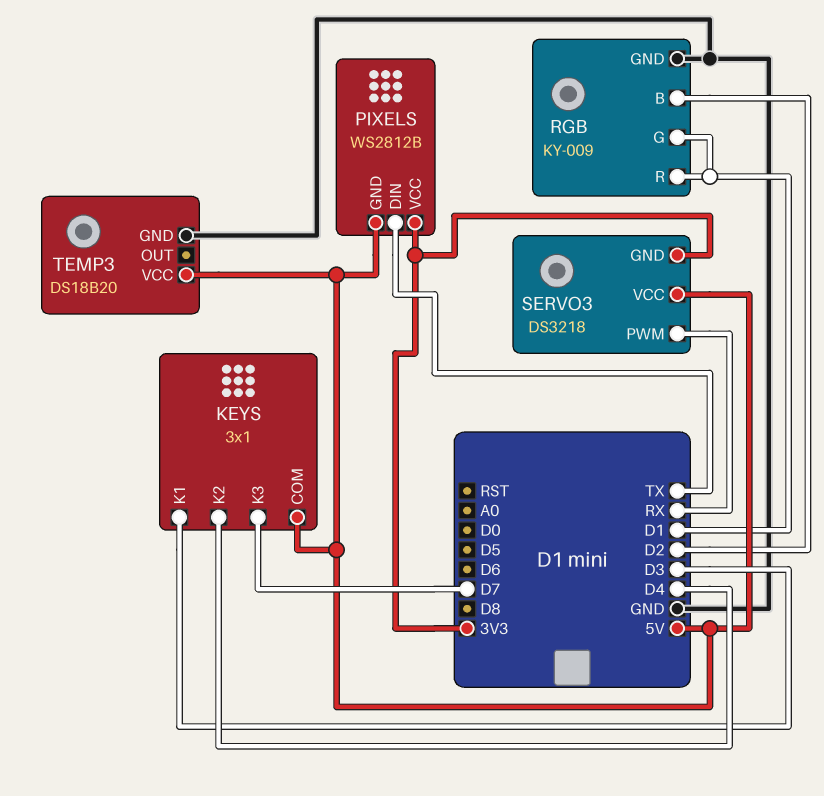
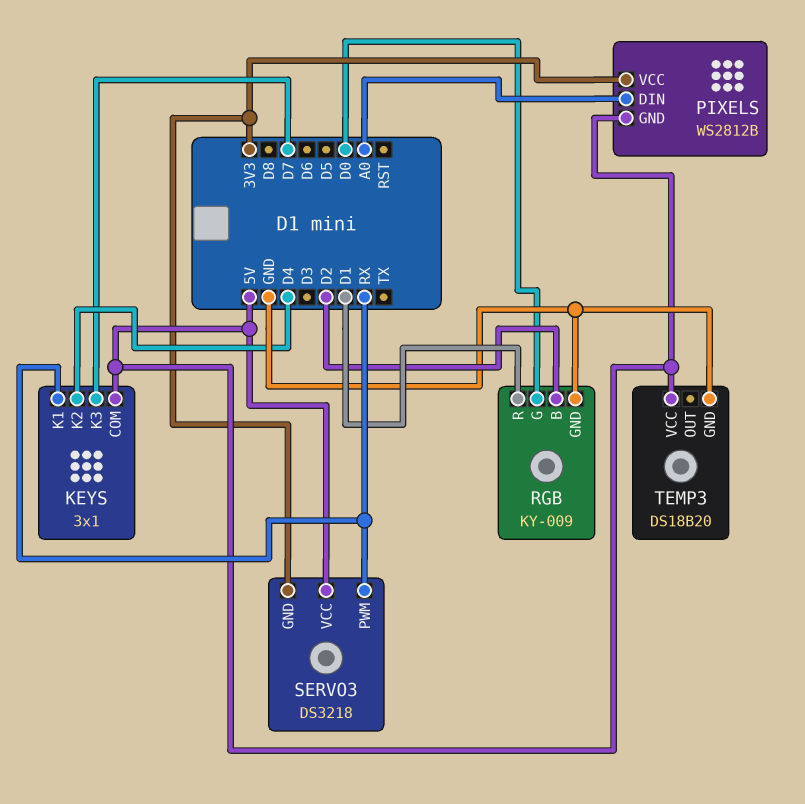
KEYS pin K1: D3 -> RX
PIXELS pin DIN: TX -> A0
RGB pin G: D1 -> D0

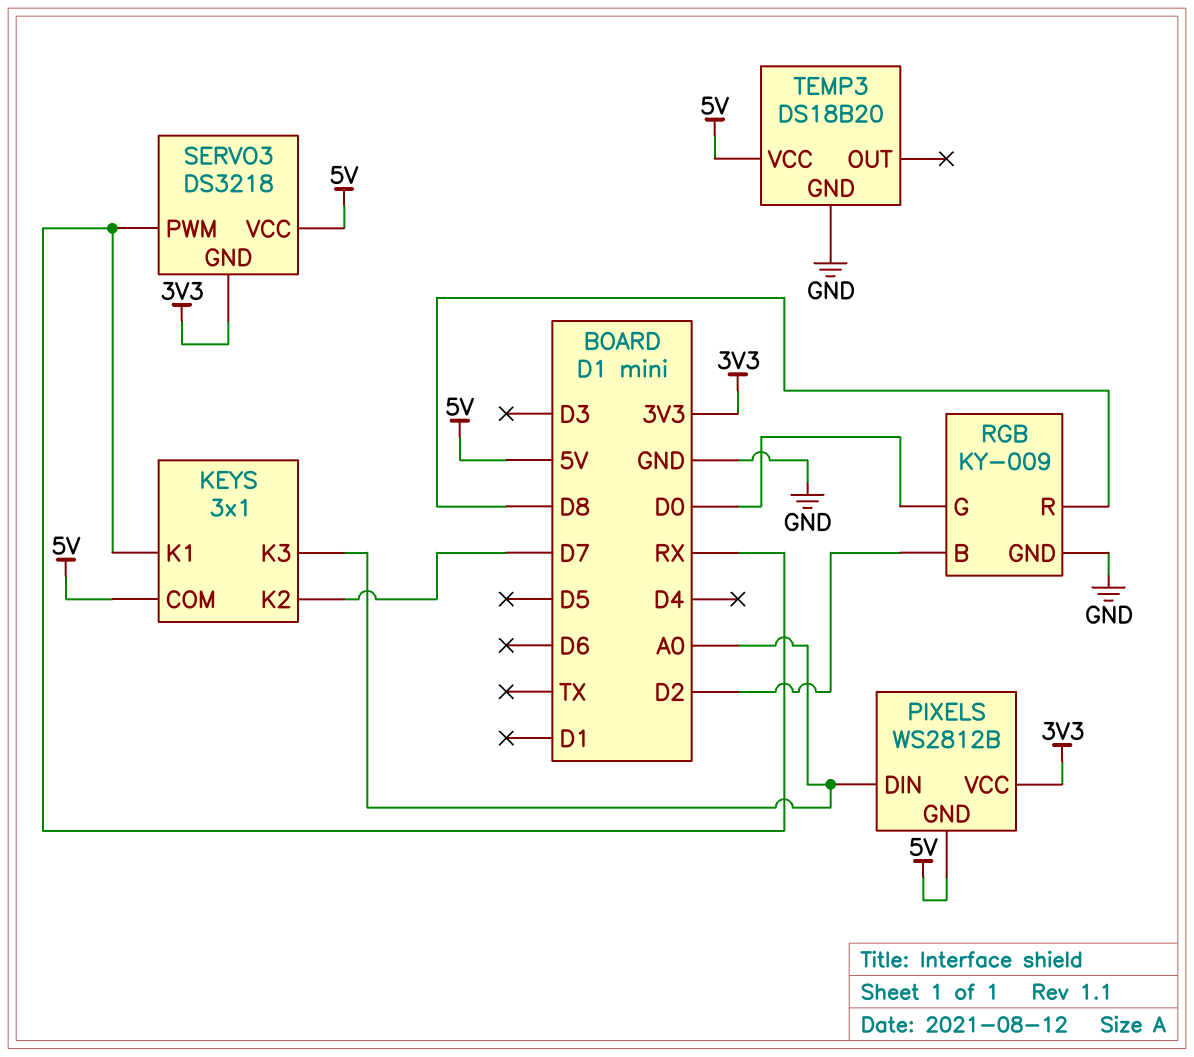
KEYS pin K2: D4 -> D7
KEYS pin K3: D7 -> A0
RGB pin R: D1 -> D8

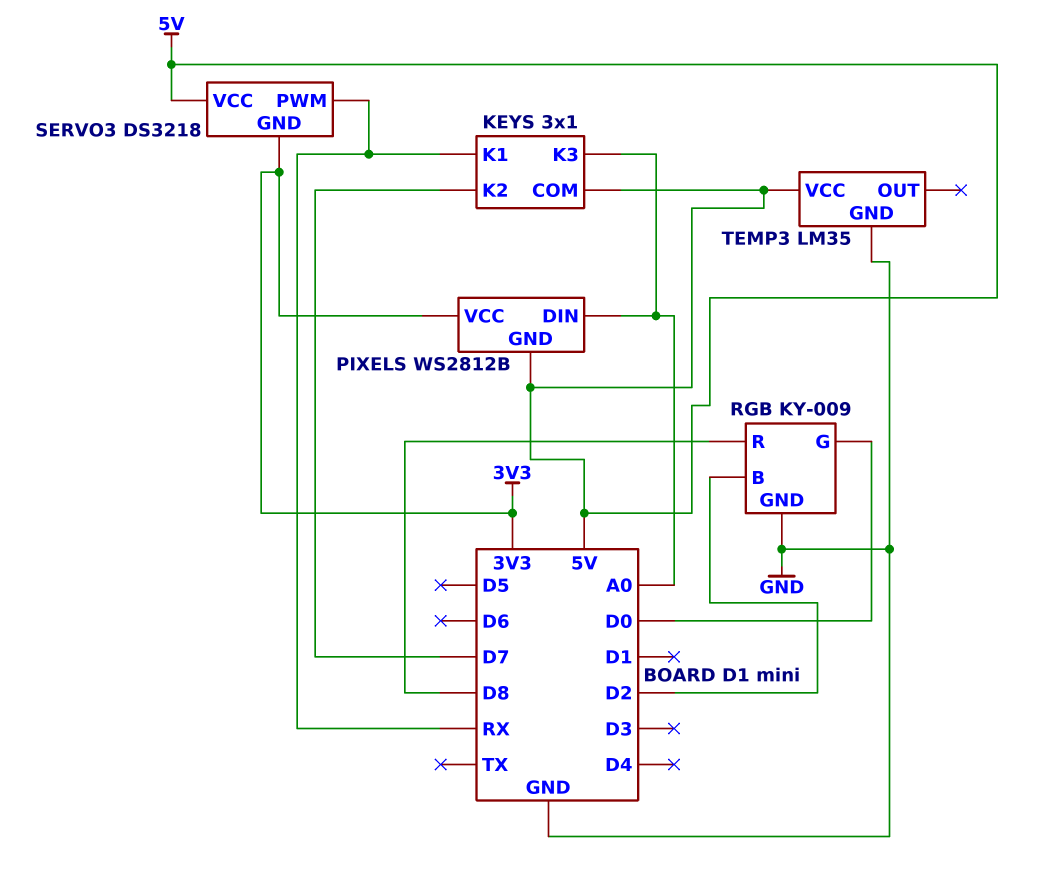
TEMP3: DS18B20 -> LM35

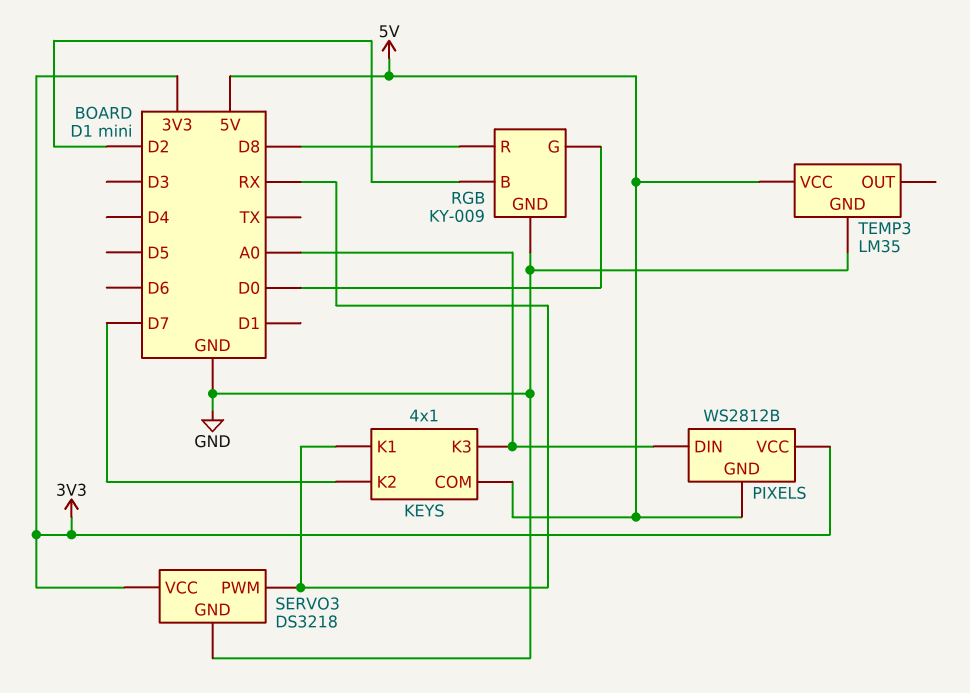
KEYS: 3x1 -> 4x1
SERVO3 pin GND: 3V3 -> GND
SERVO3 pin VCC: 5V -> 3V3

